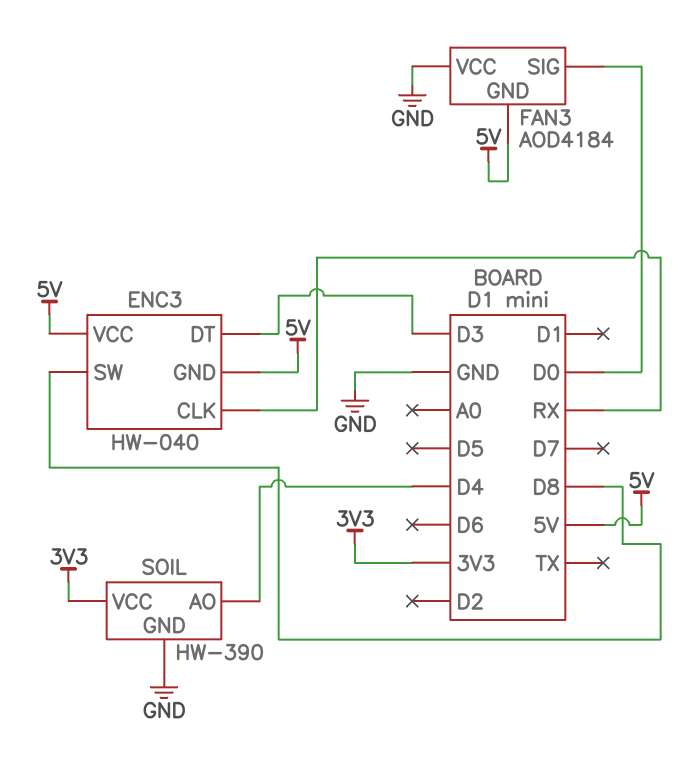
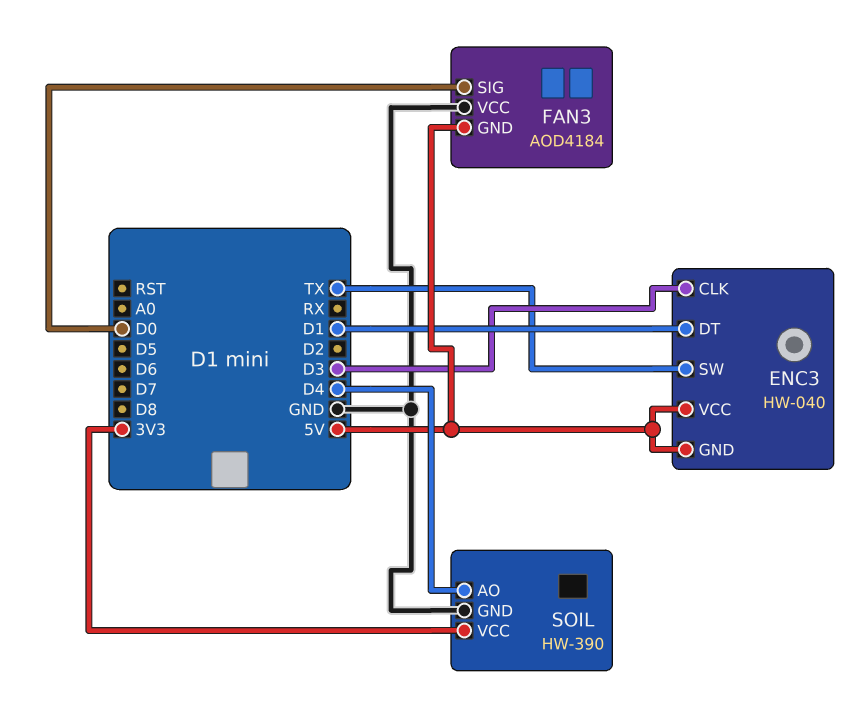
ENC3 pin CLK: RX -> D3
ENC3 pin DT: D3 -> D1
ENC3 pin SW: D8 -> TX

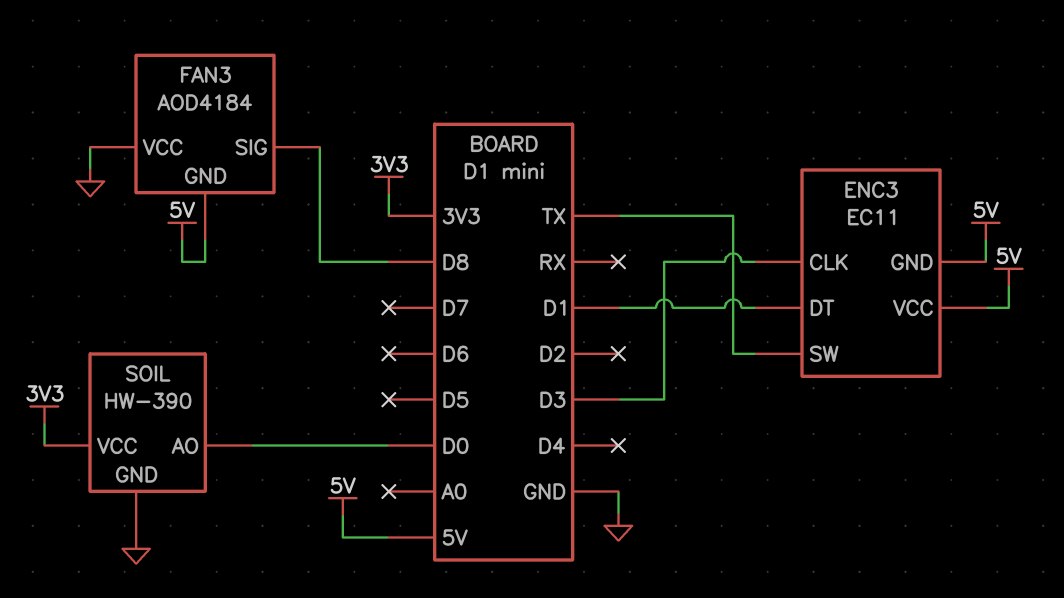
ENC3: HW-040 -> EC11
FAN3 pin SIG: D0 -> D8
SOIL pin AO: D4 -> D0

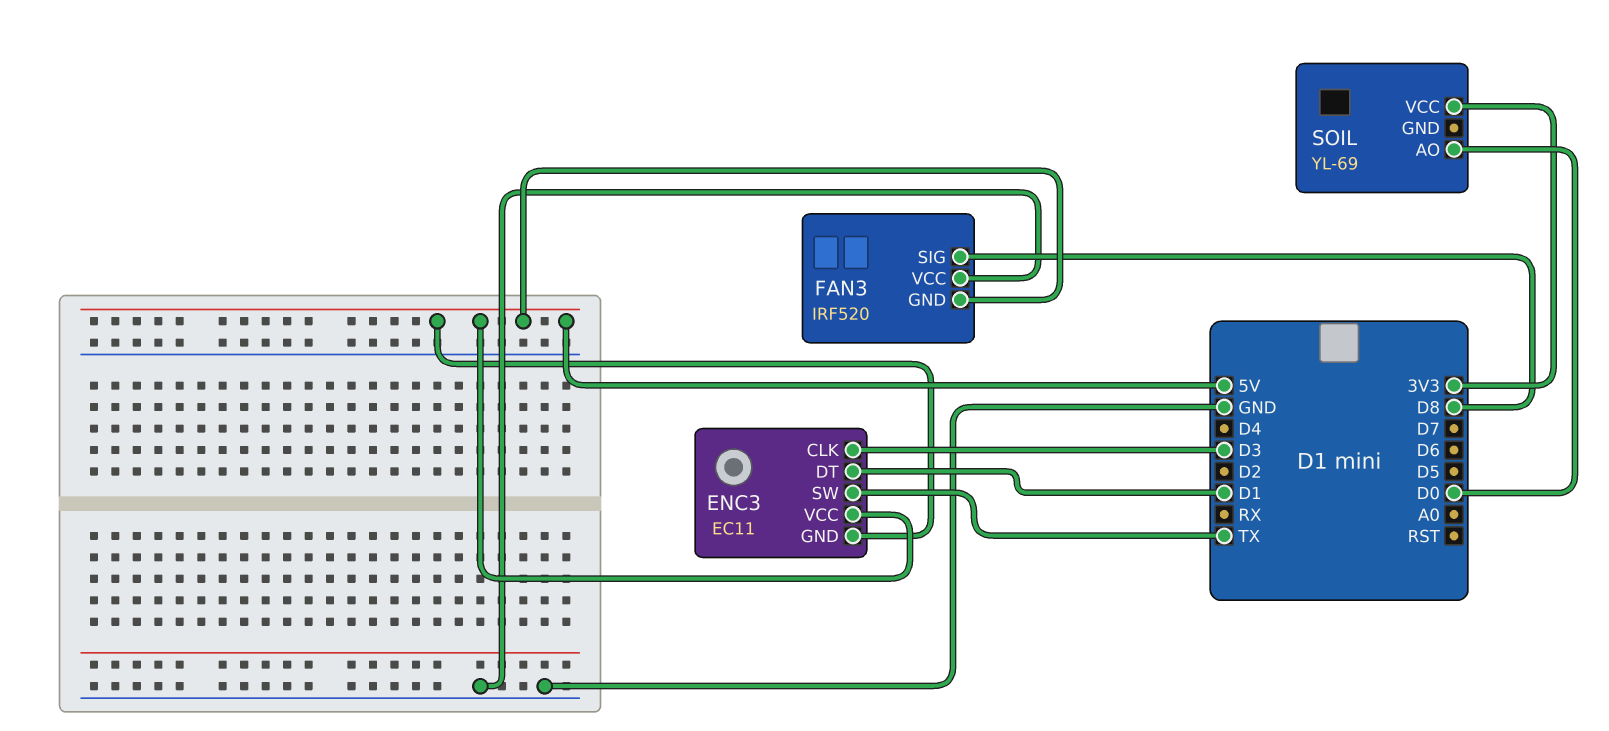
FAN3: AOD4184 -> IRF520
SOIL: HW-390 -> YL-69
SOIL pin GND: GND -> none

